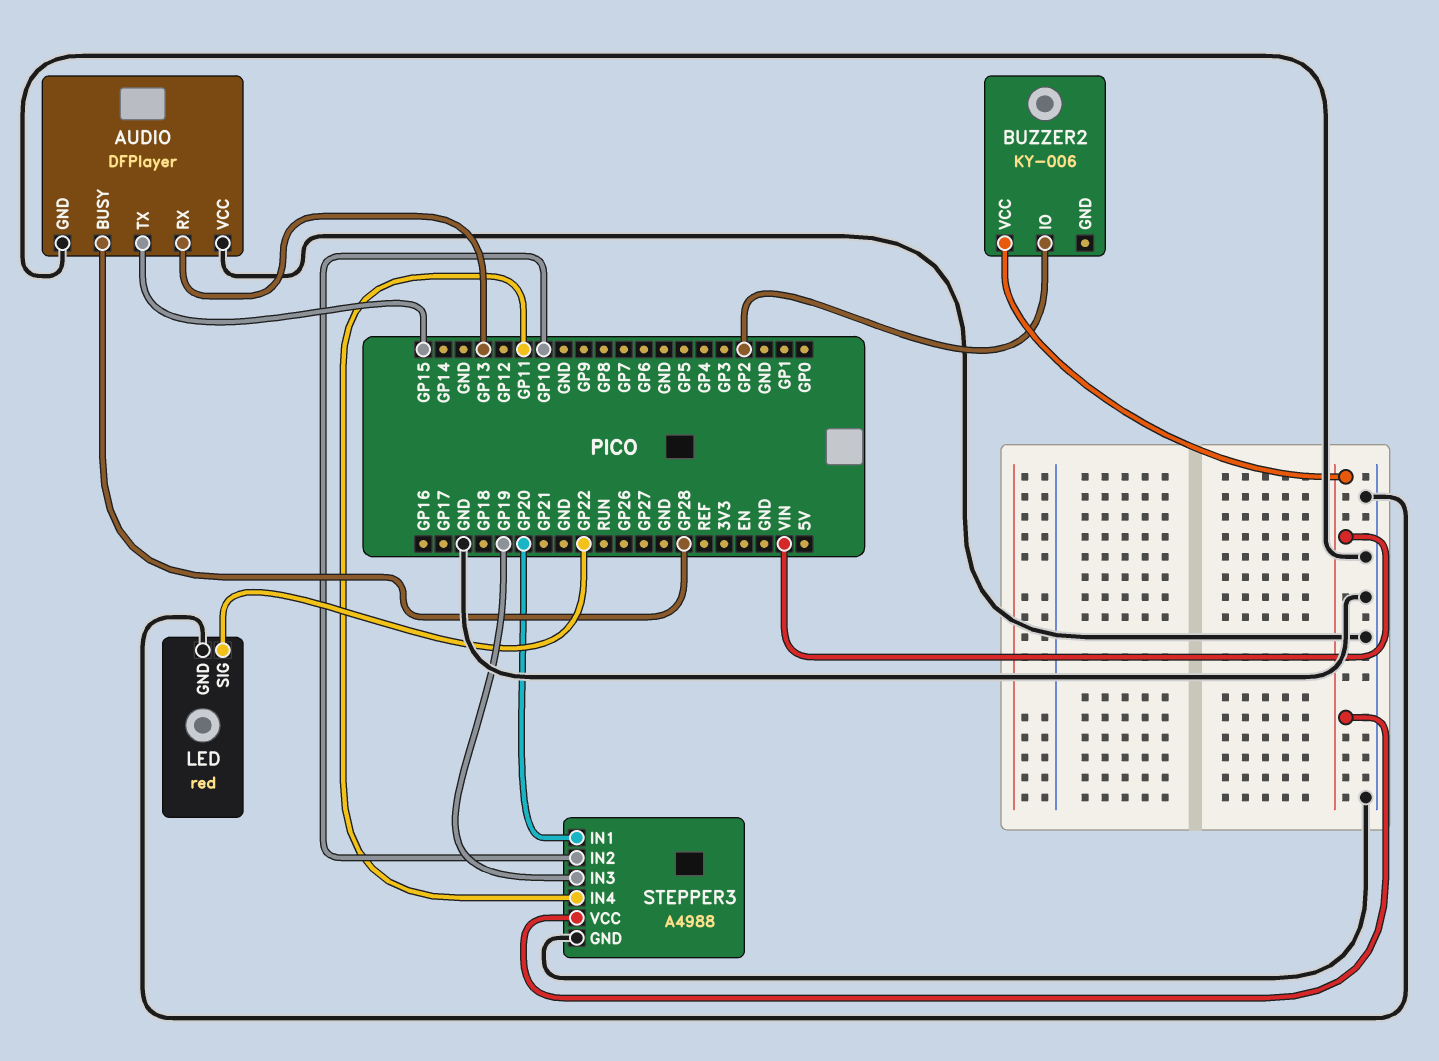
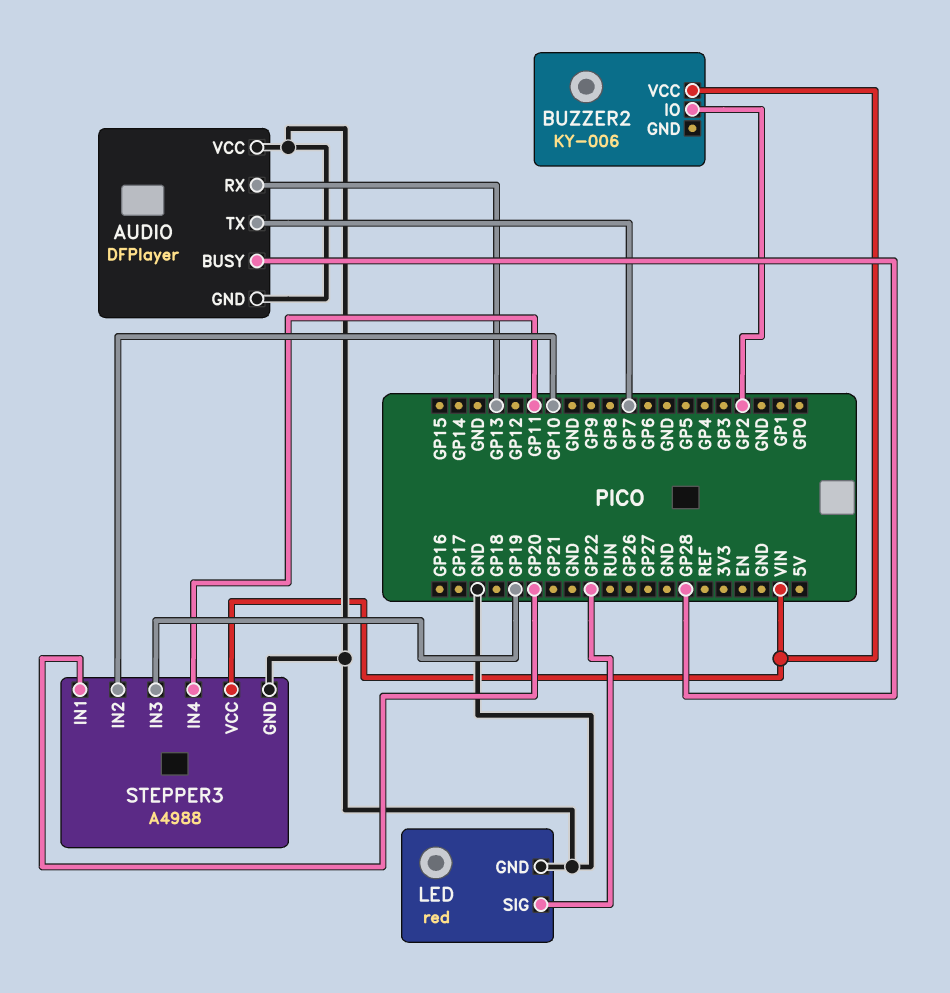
AUDIO pin TX: GP15 -> GP7

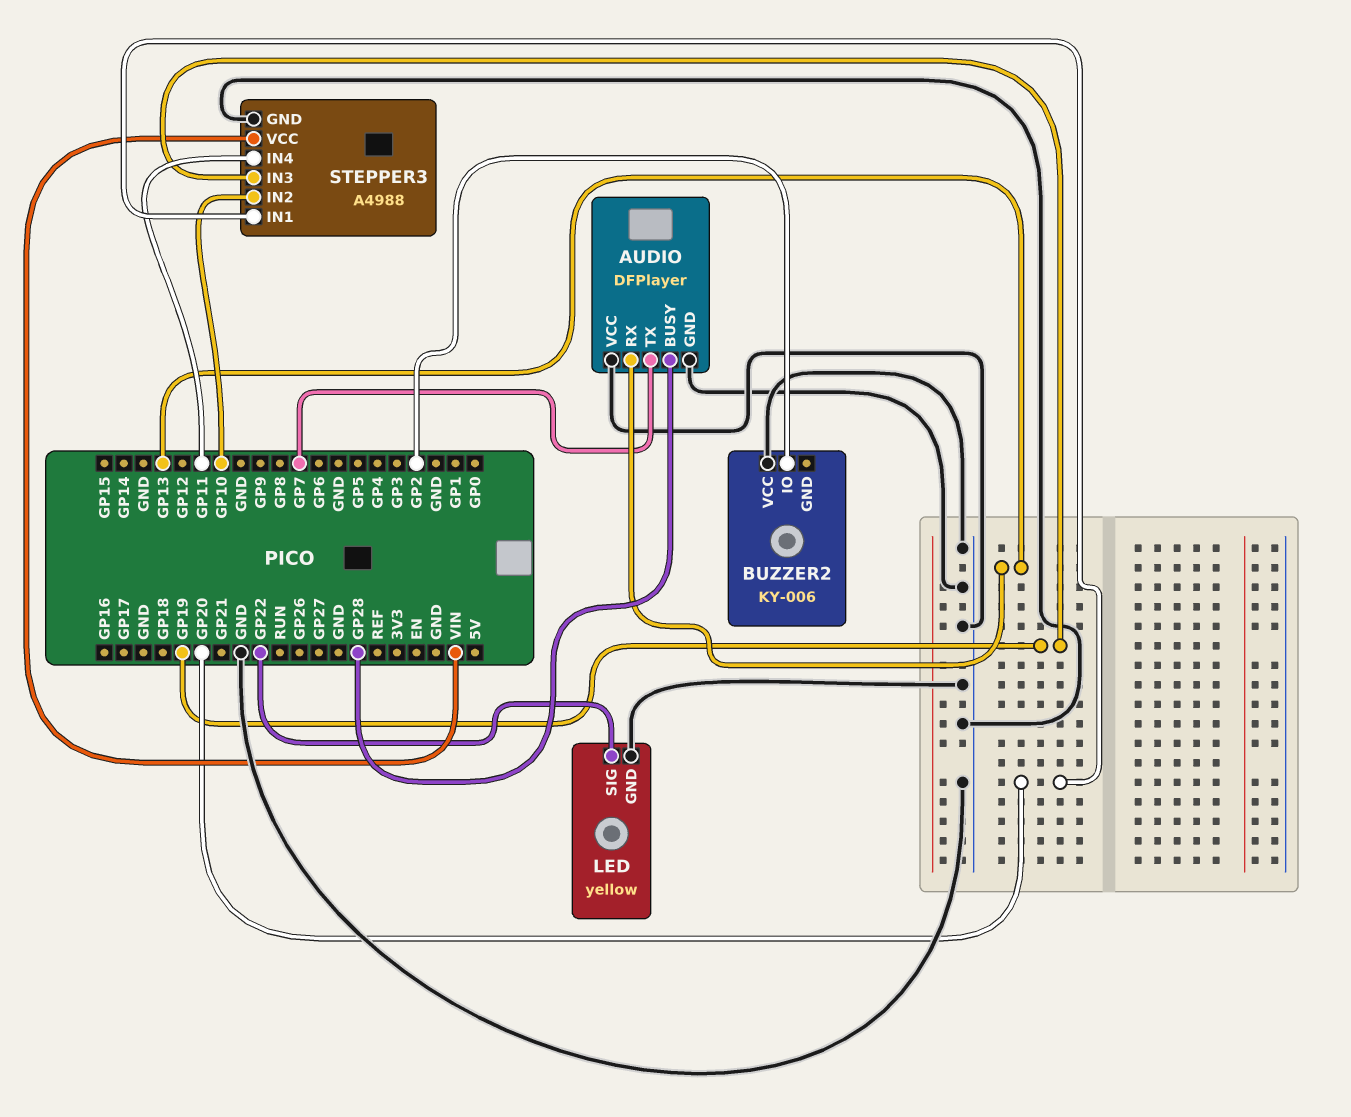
BUZZER2 pin VCC: VIN -> GND
LED: red -> yellow

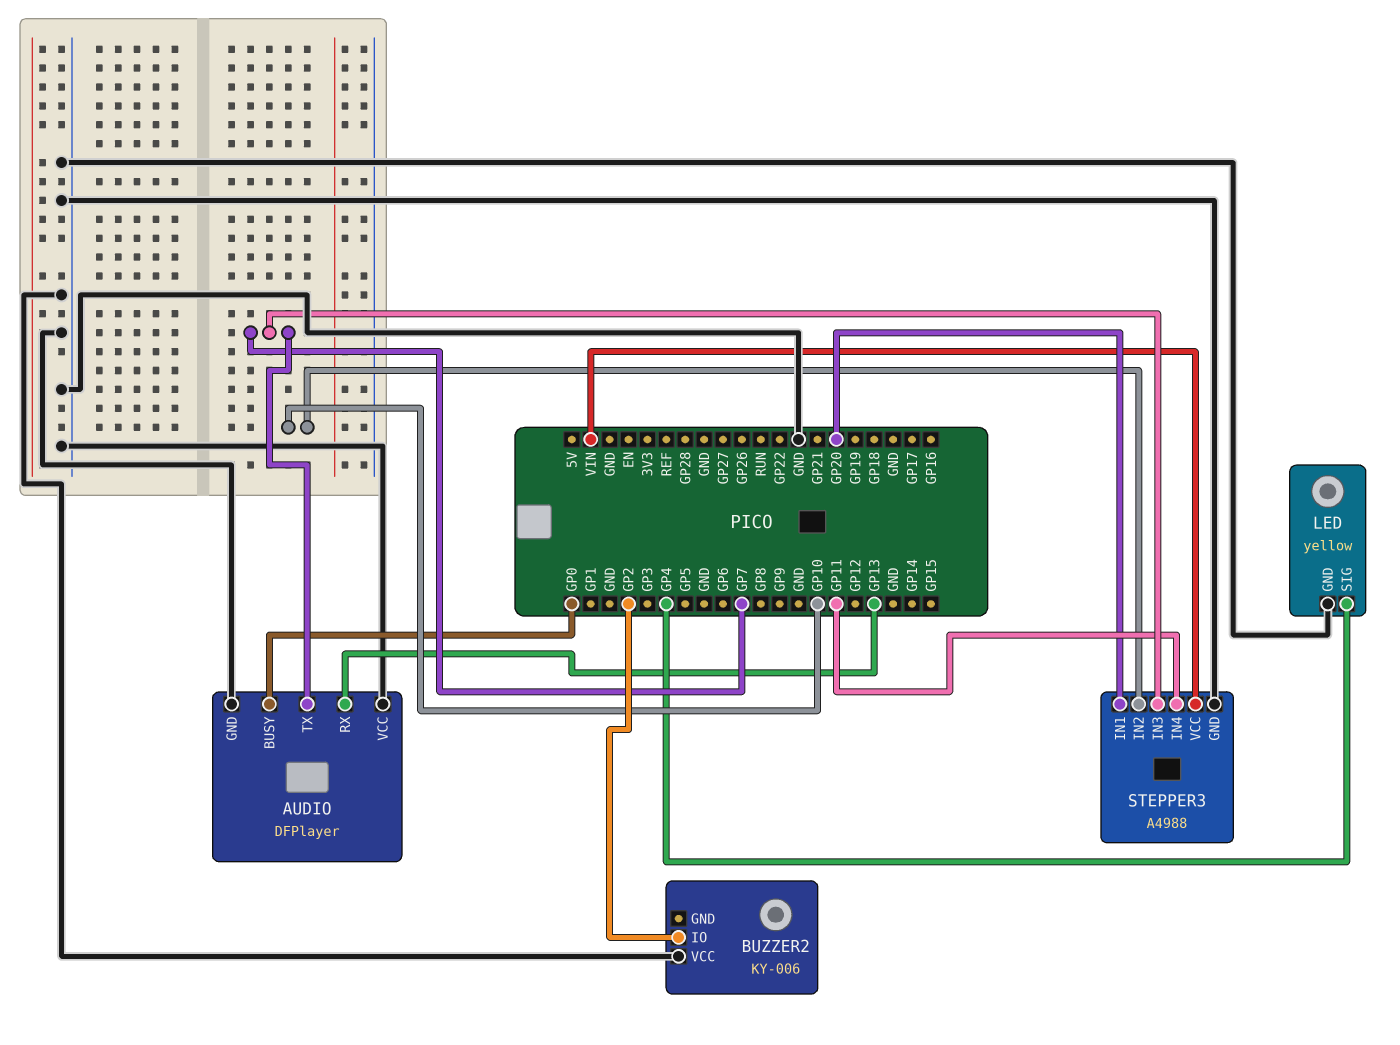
AUDIO pin BUSY: GP28 -> GP0
LED pin SIG: GP22 -> GP4
STEPPER3 pin IN3: GP19 -> GP7

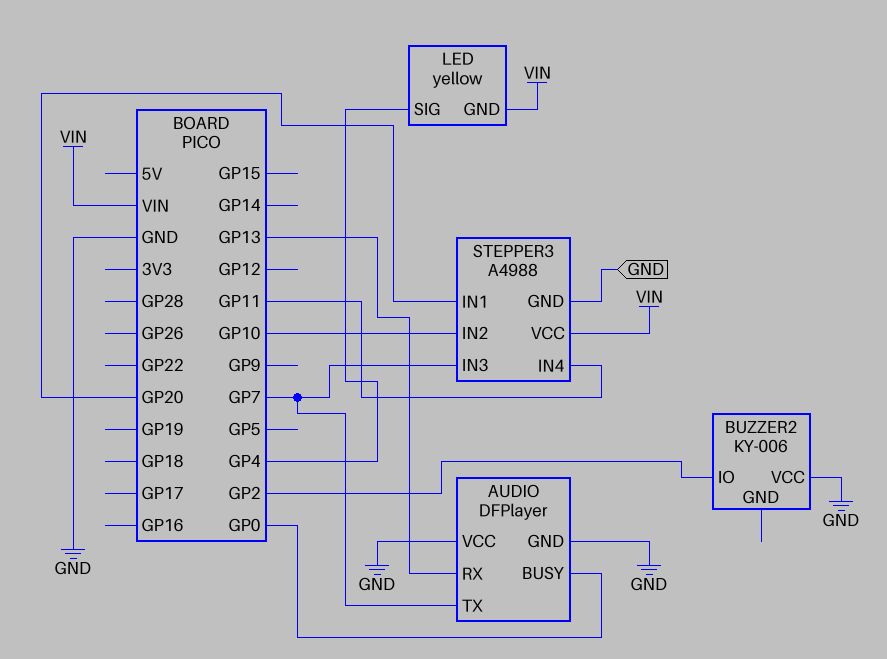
LED pin GND: GND -> VIN

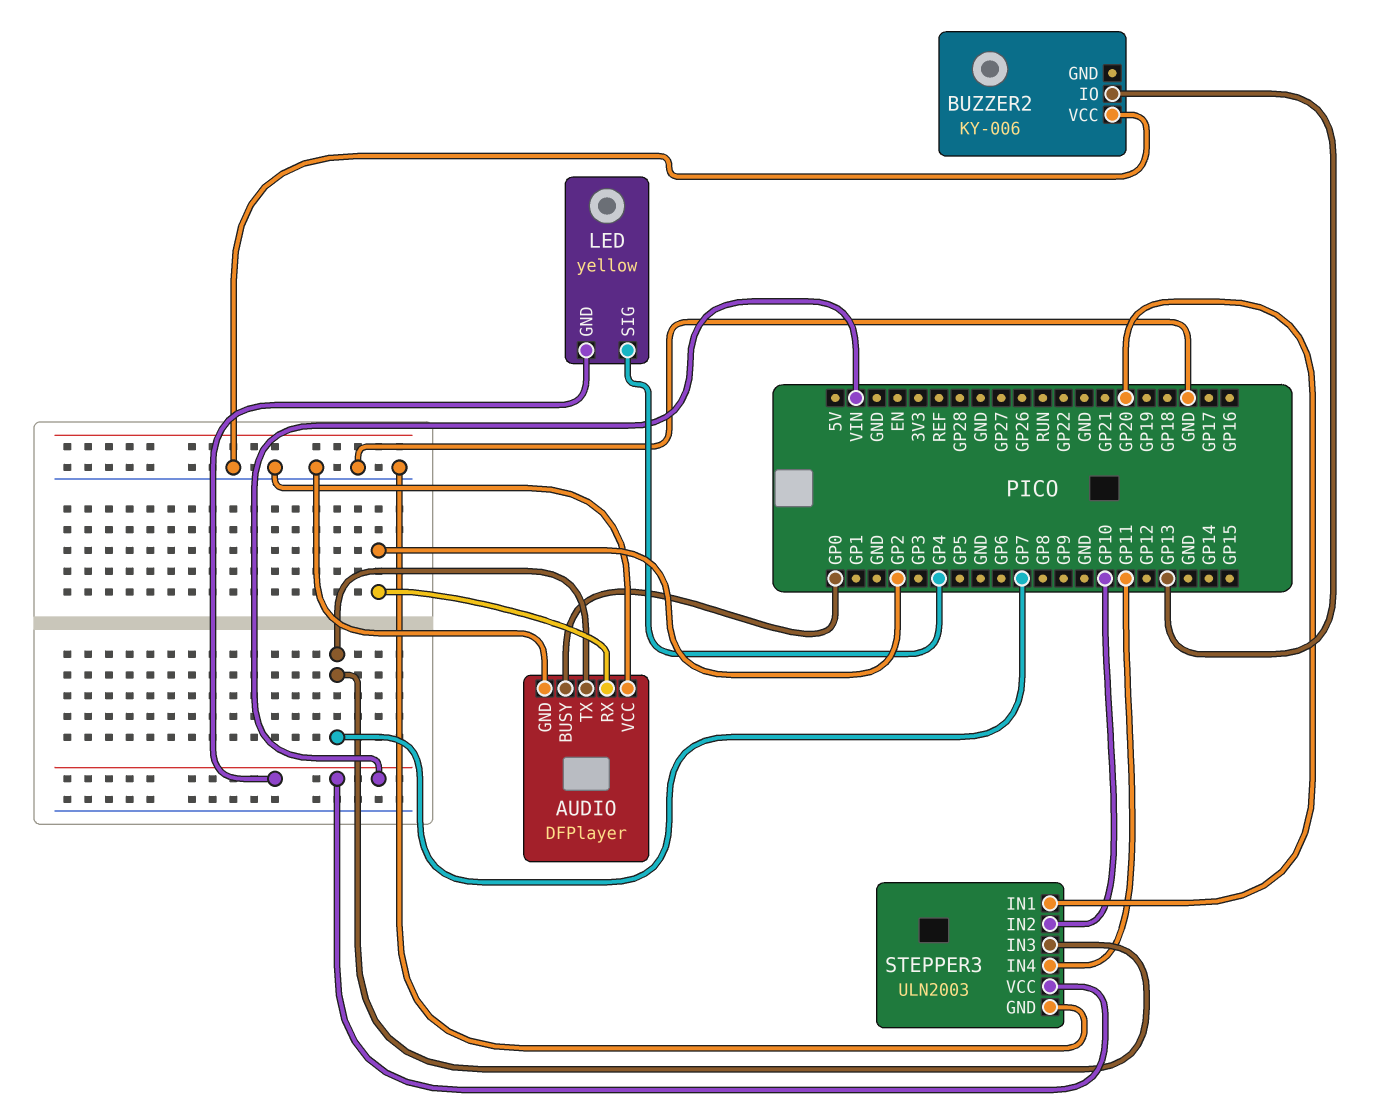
AUDIO pin RX: GP13 -> GP2
BUZZER2 pin IO: GP2 -> GP13
STEPPER3: A4988 -> ULN2003

